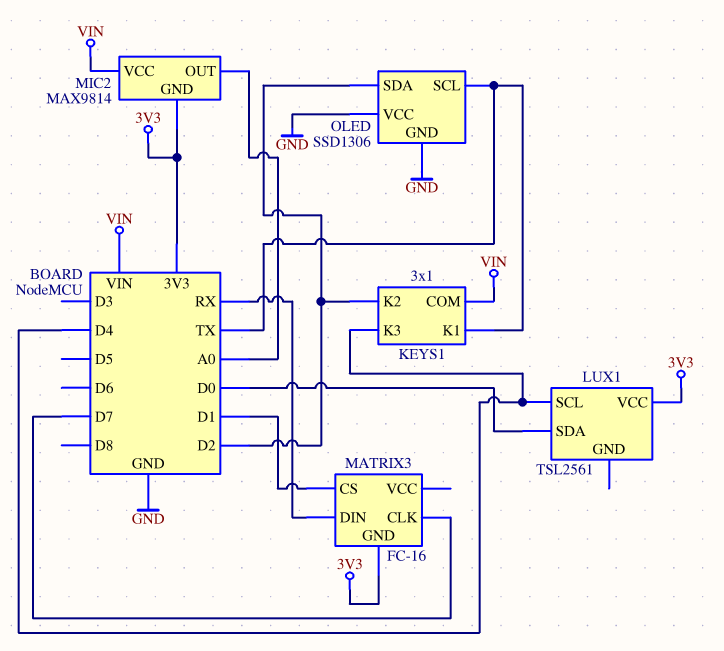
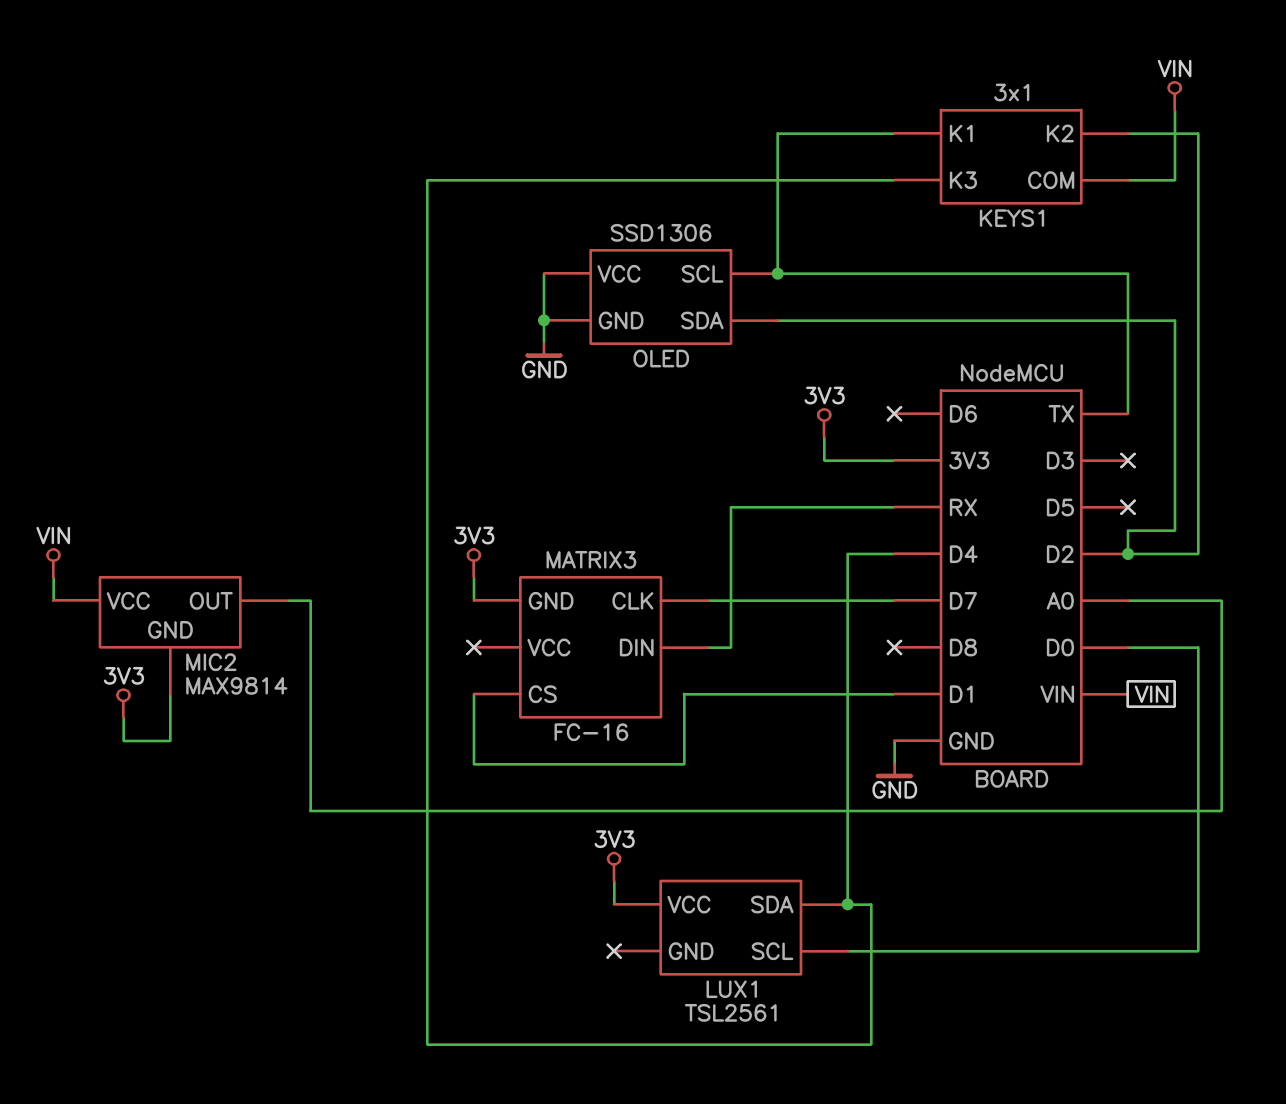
LUX1 pin SCL: D4 -> D0
LUX1 pin SDA: D0 -> D4

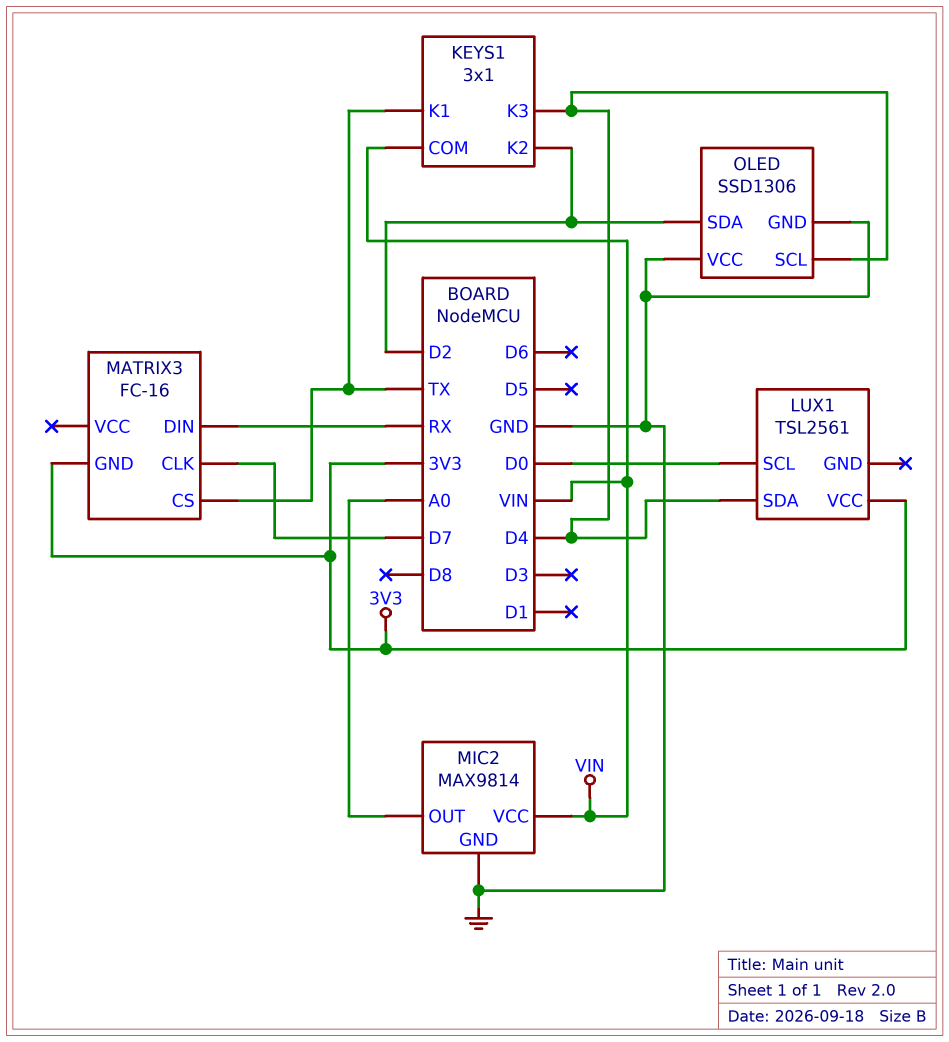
MATRIX3 pin CS: D1 -> TX
MIC2 pin GND: 3V3 -> GND
OLED pin SCL: TX -> D4

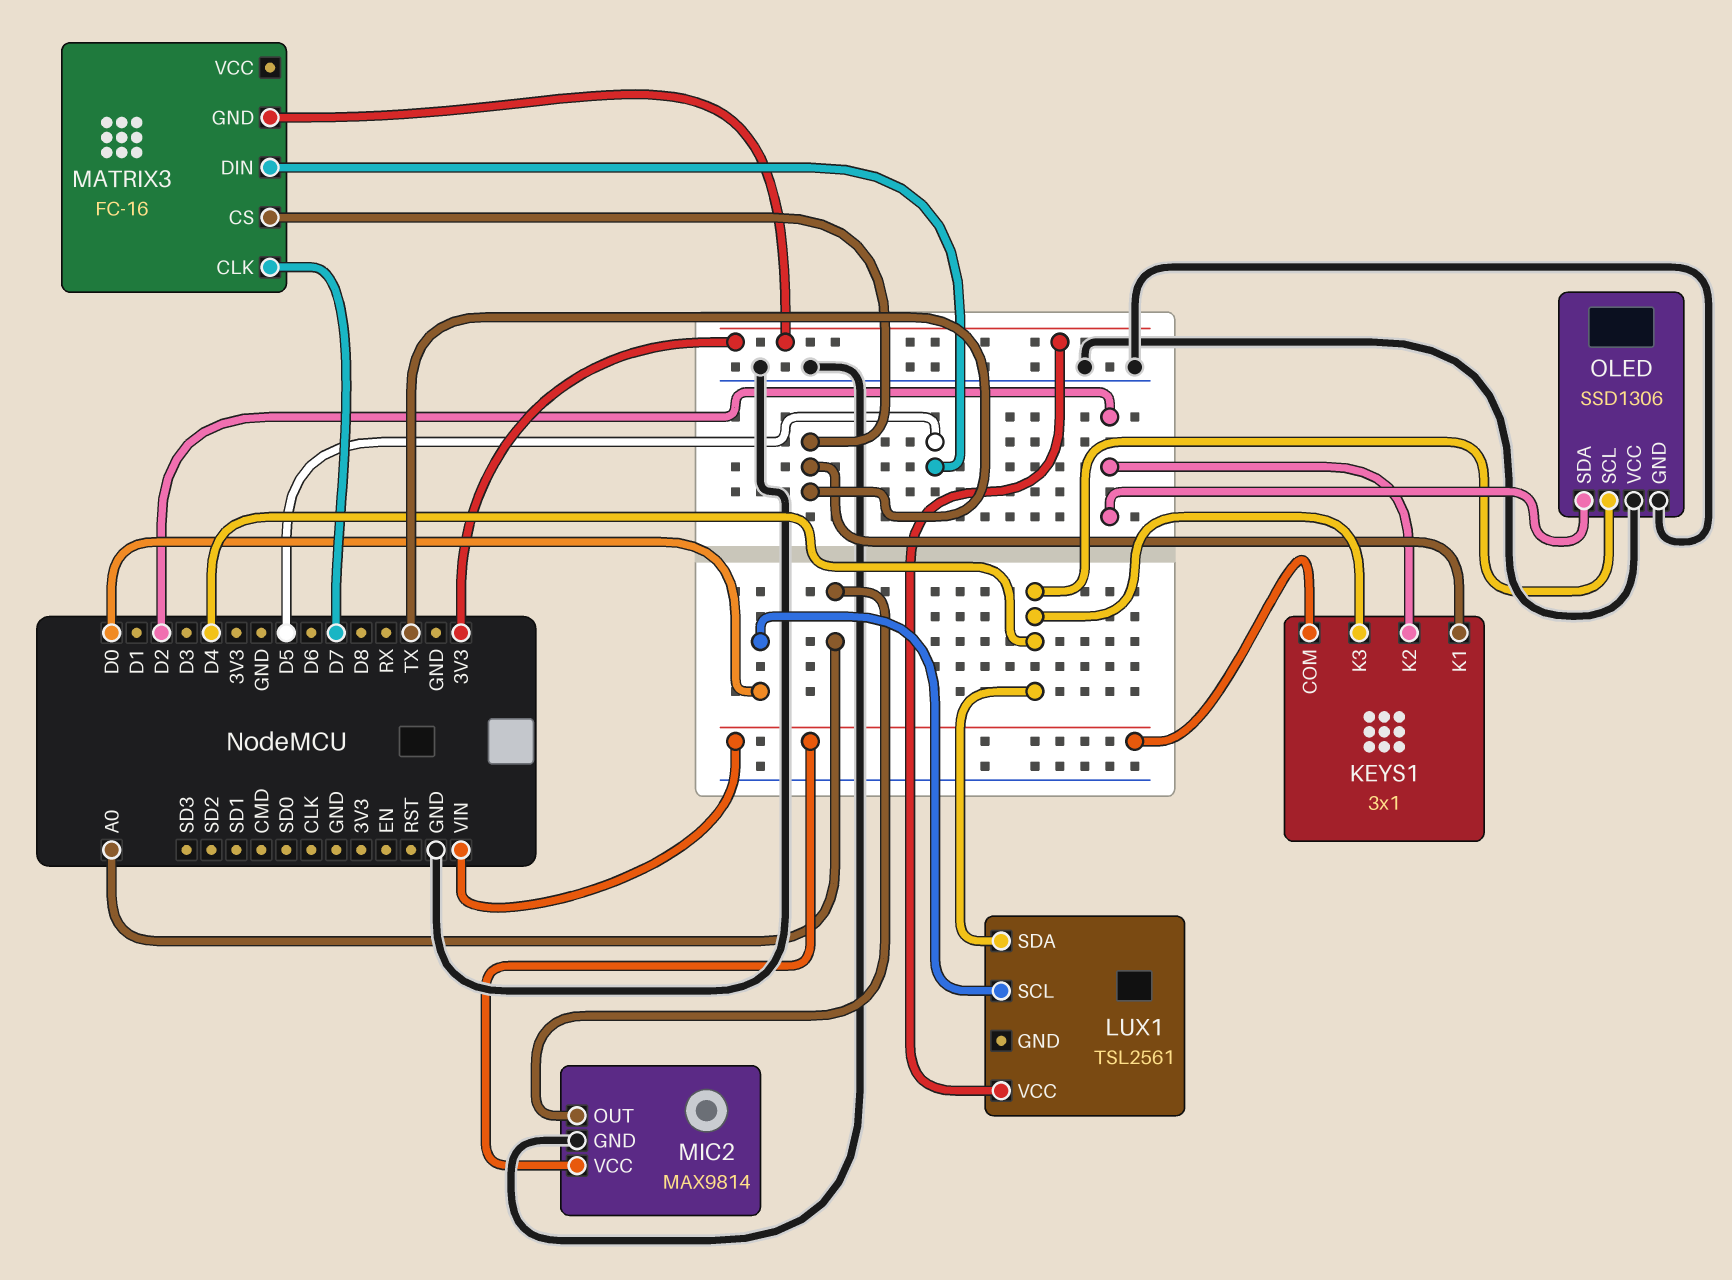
MATRIX3 pin DIN: RX -> D5

